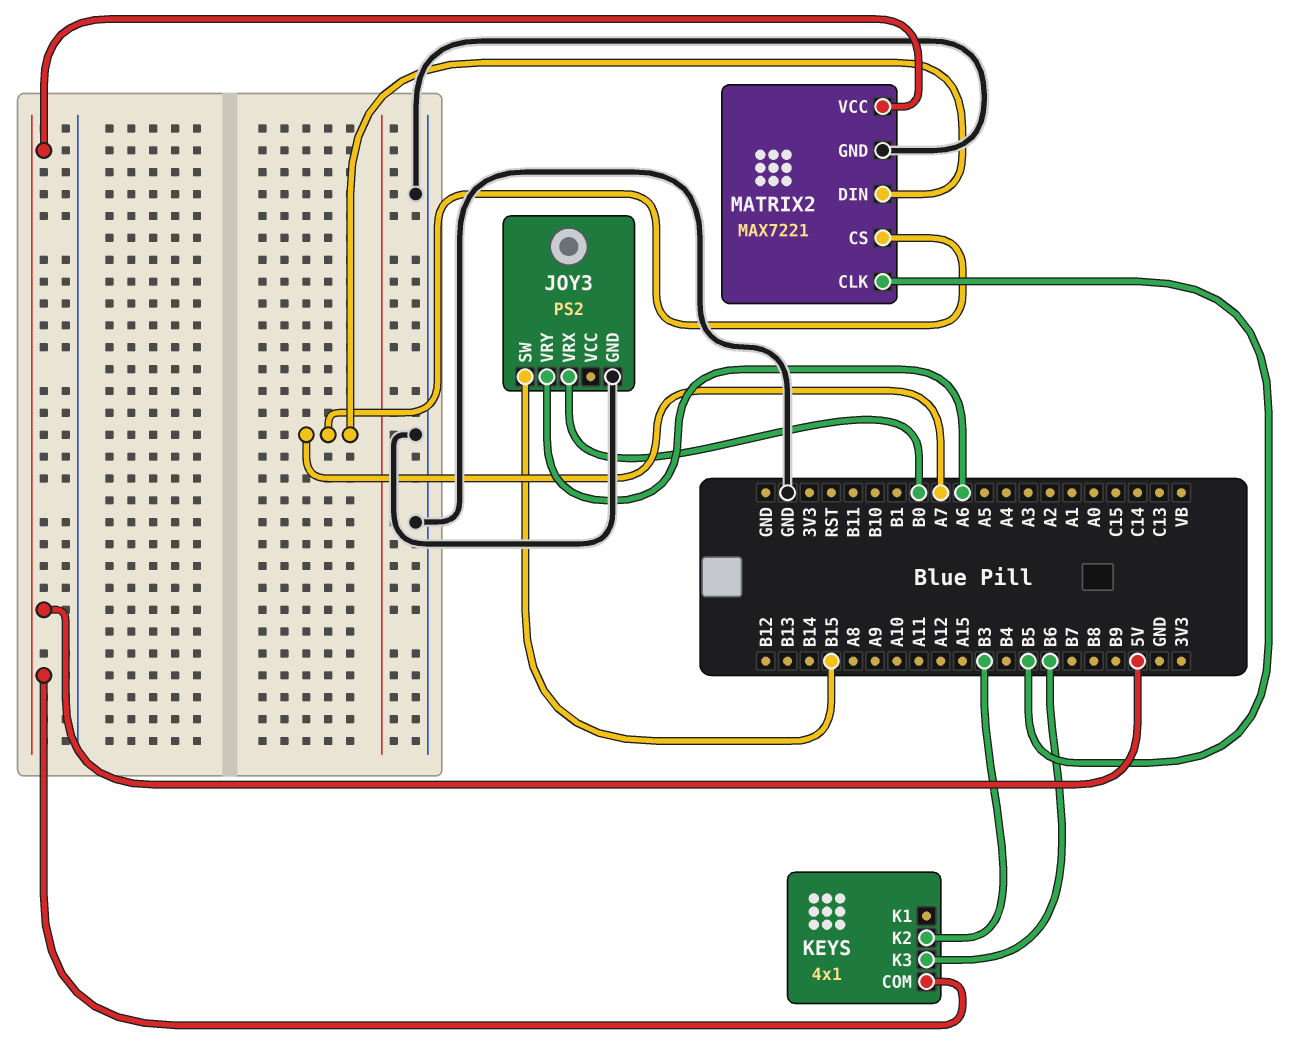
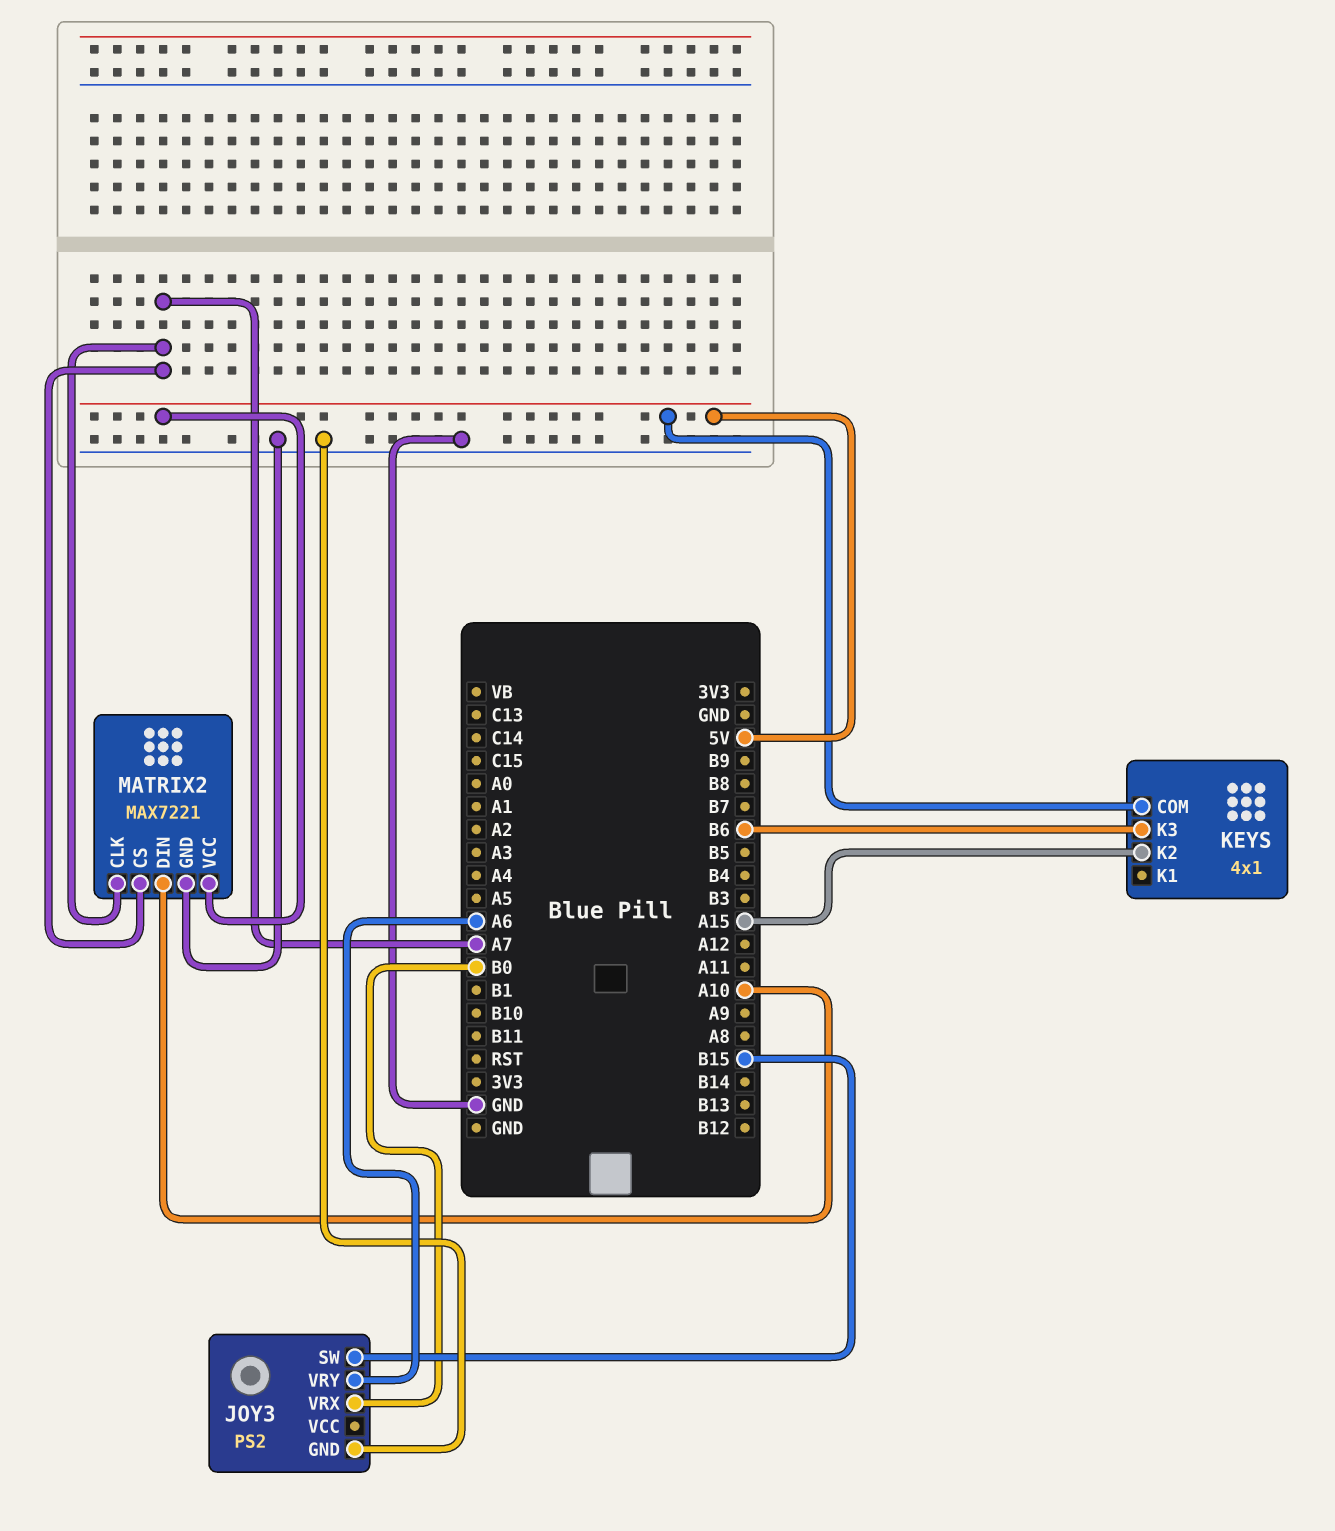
KEYS pin K2: B3 -> A15
MATRIX2 pin CLK: B5 -> A7
MATRIX2 pin DIN: A7 -> A10

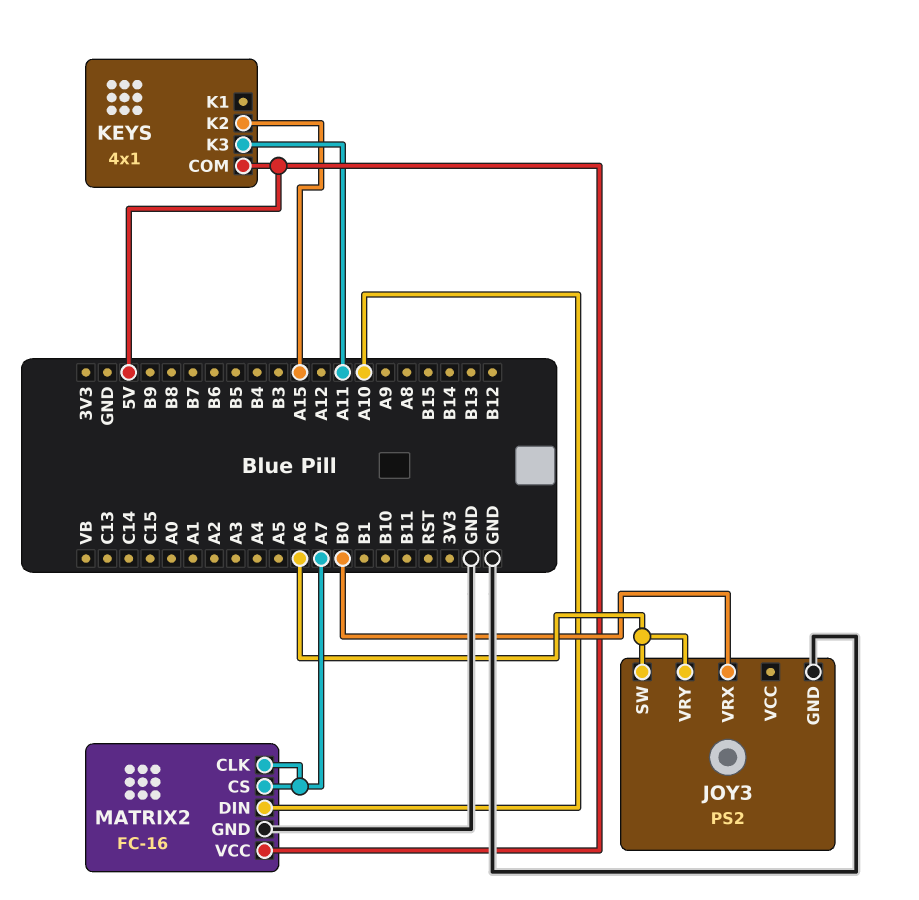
JOY3 pin SW: B15 -> A6
KEYS pin K3: B6 -> A11
MATRIX2: MAX7221 -> FC-16

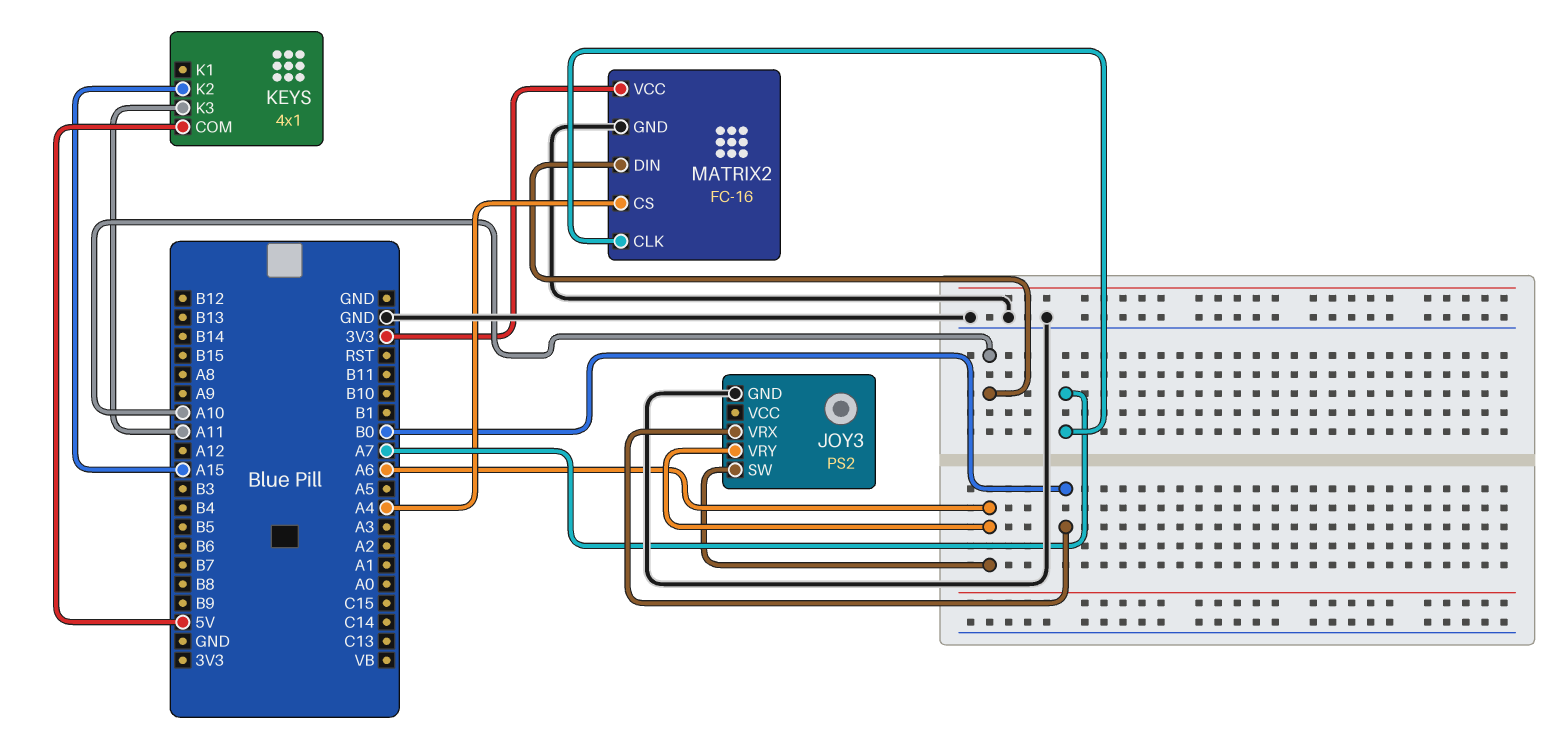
MATRIX2 pin CS: A7 -> A4
MATRIX2 pin VCC: 5V -> 3V3

